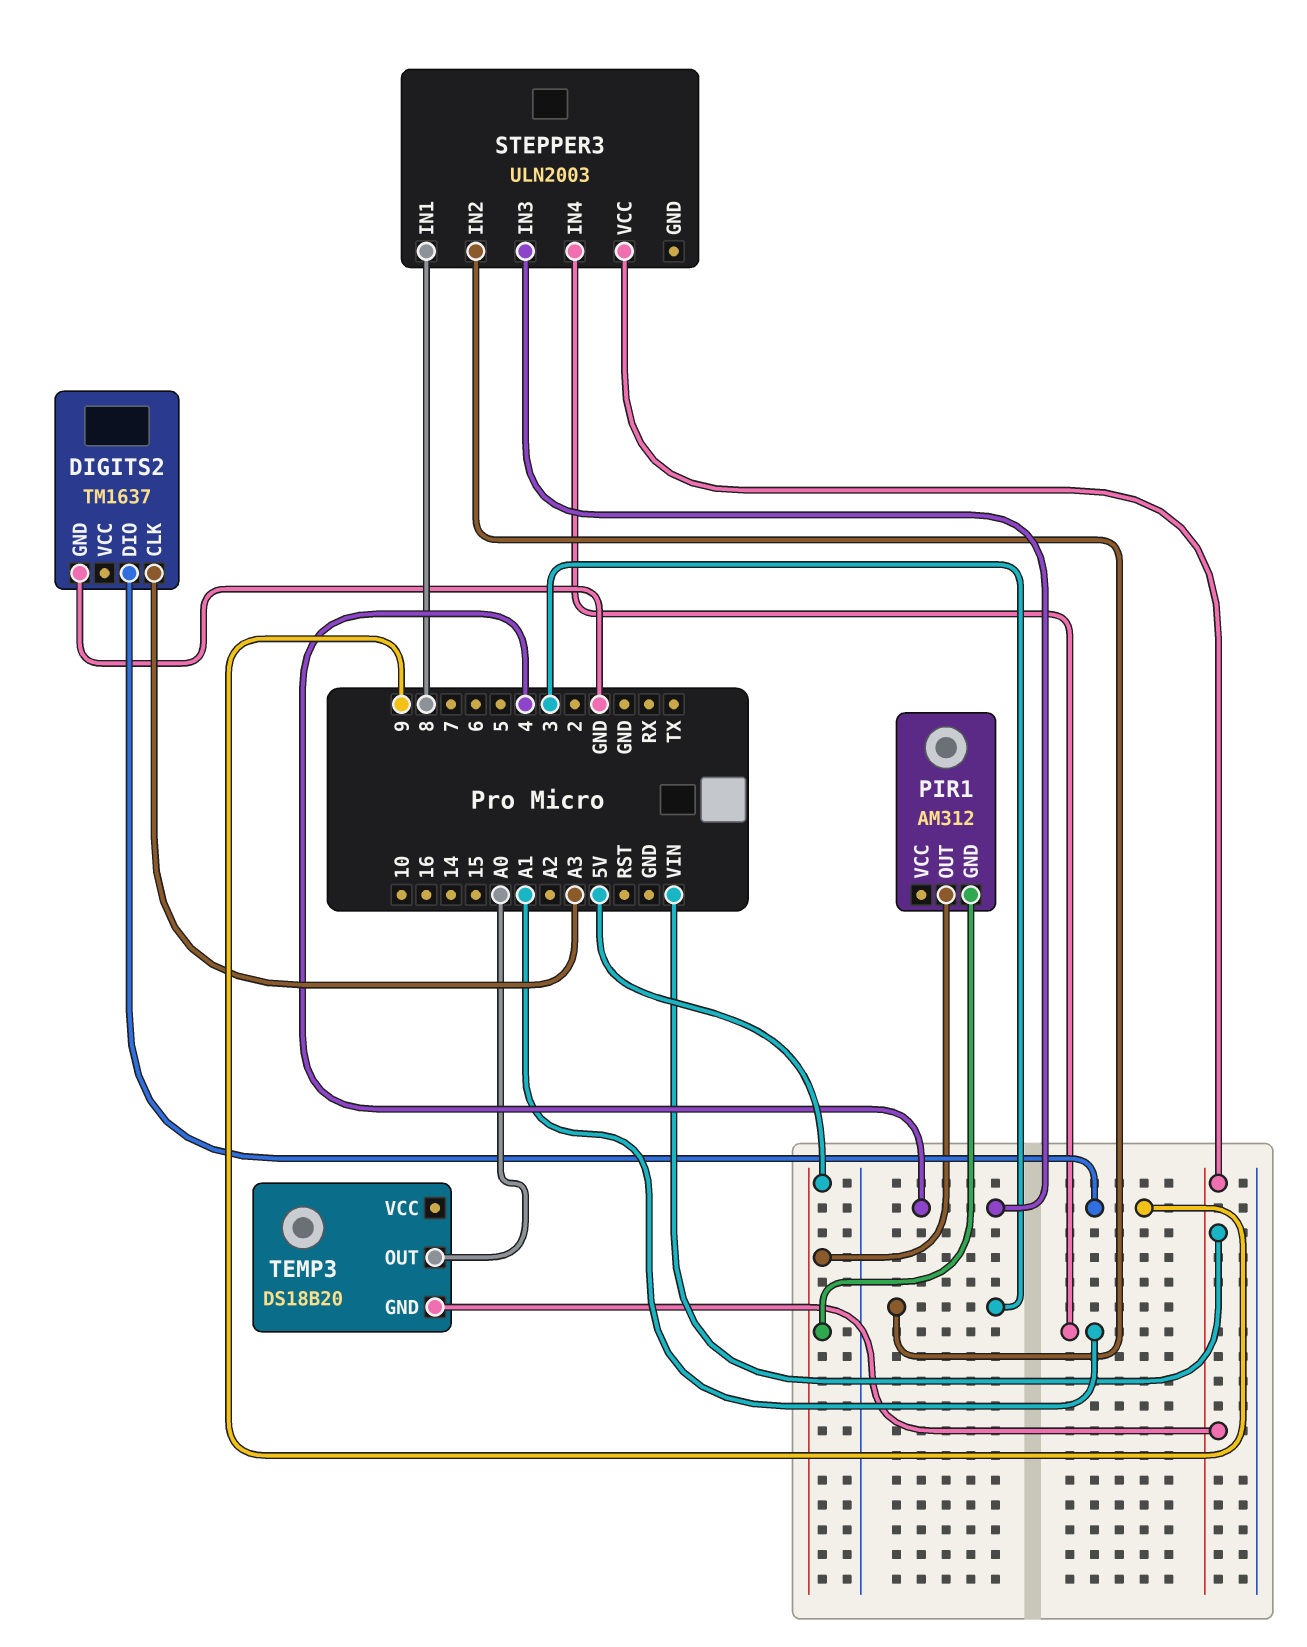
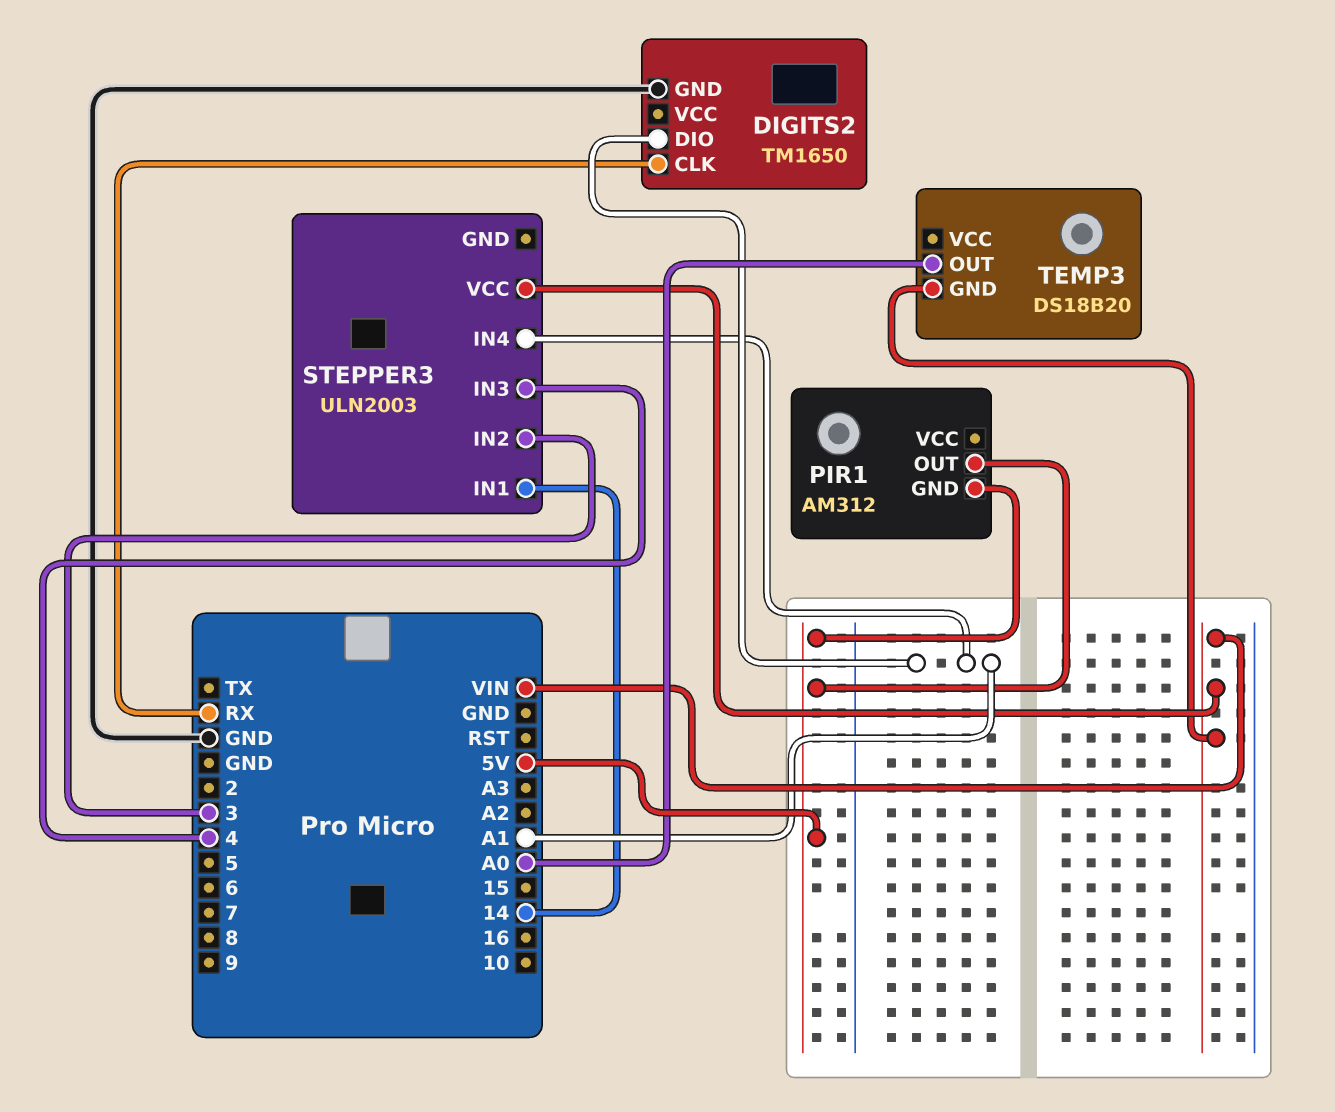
DIGITS2: TM1637 -> TM1650
DIGITS2 pin CLK: A3 -> RX
DIGITS2 pin DIO: 9 -> A1
STEPPER3 pin IN1: 8 -> 14

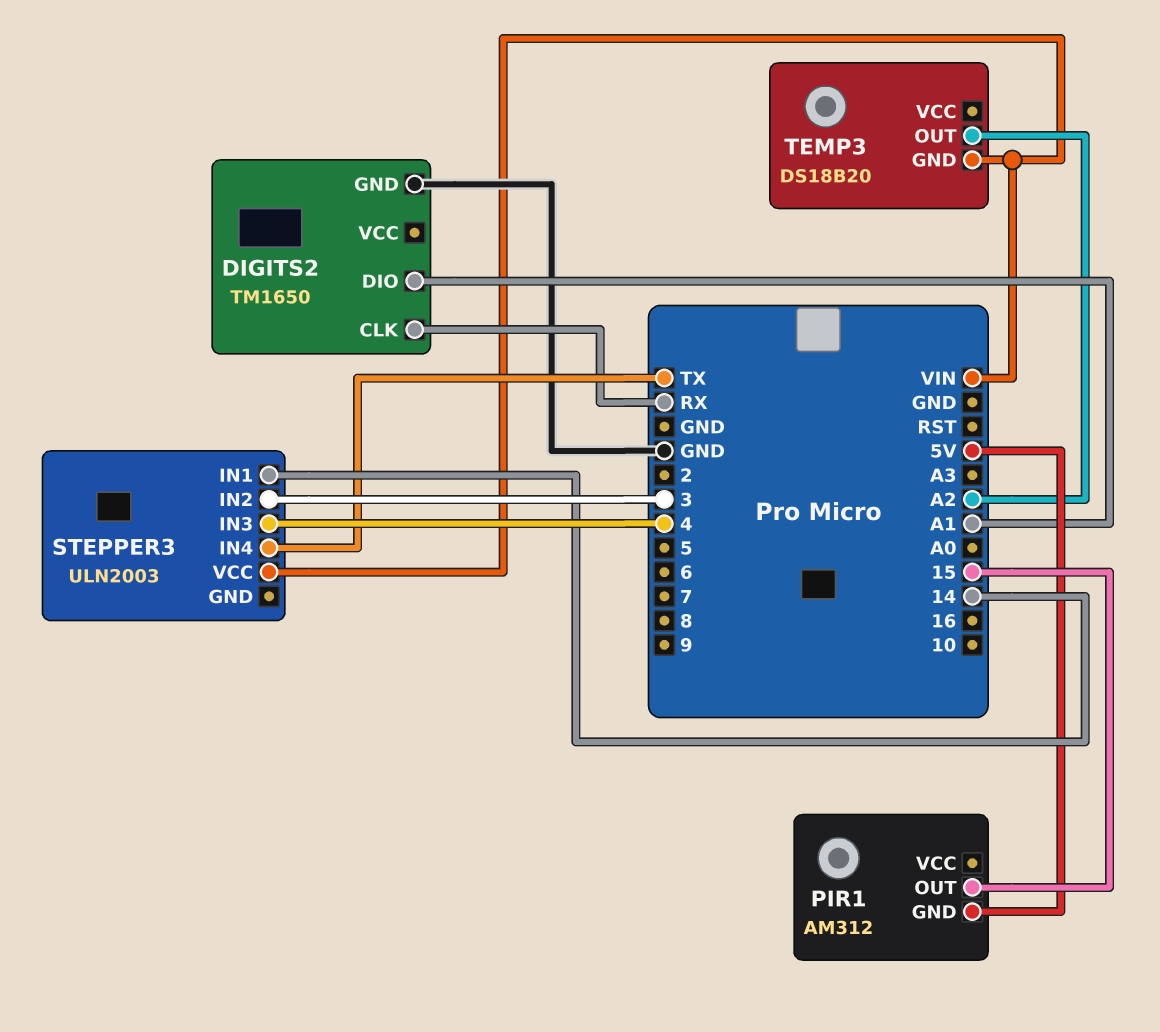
PIR1 pin OUT: 5V -> 15
STEPPER3 pin IN4: A1 -> TX
TEMP3 pin OUT: A0 -> A2

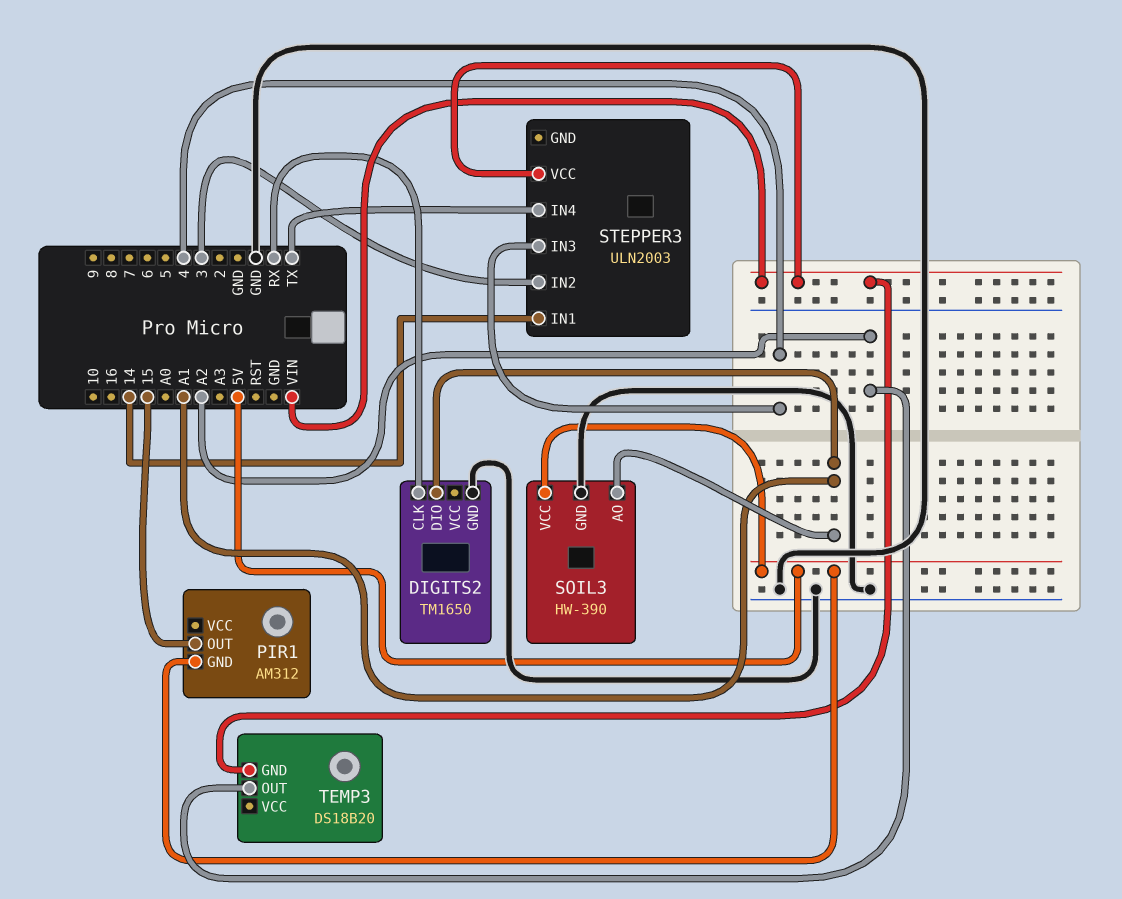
SOIL3: none -> HW-390
SOIL3 pin AO: none -> A1
SOIL3 pin GND: none -> GND
SOIL3 pin VCC: none -> 5V

